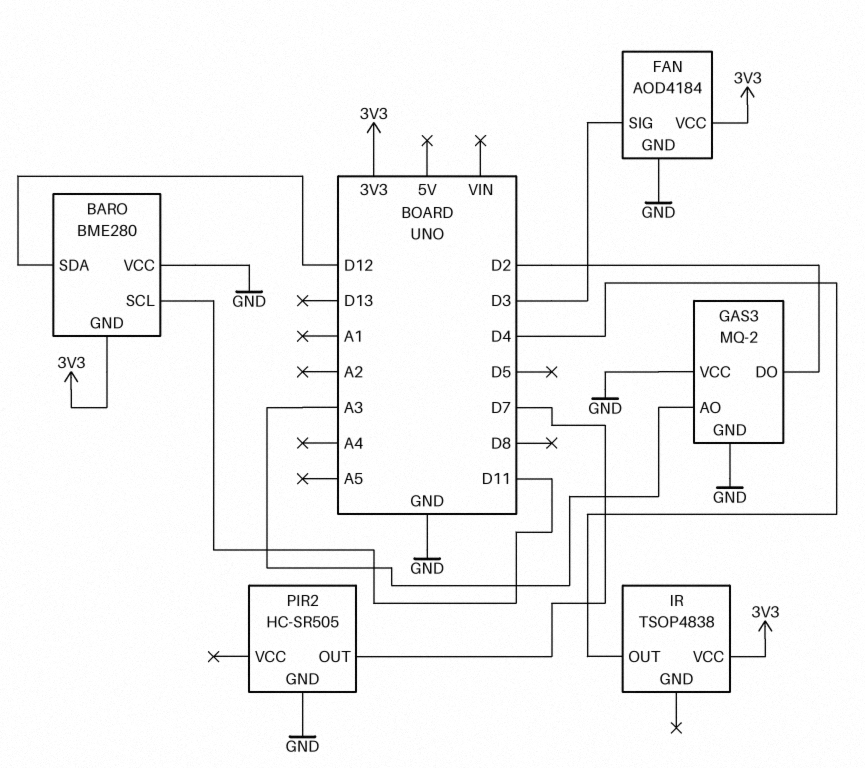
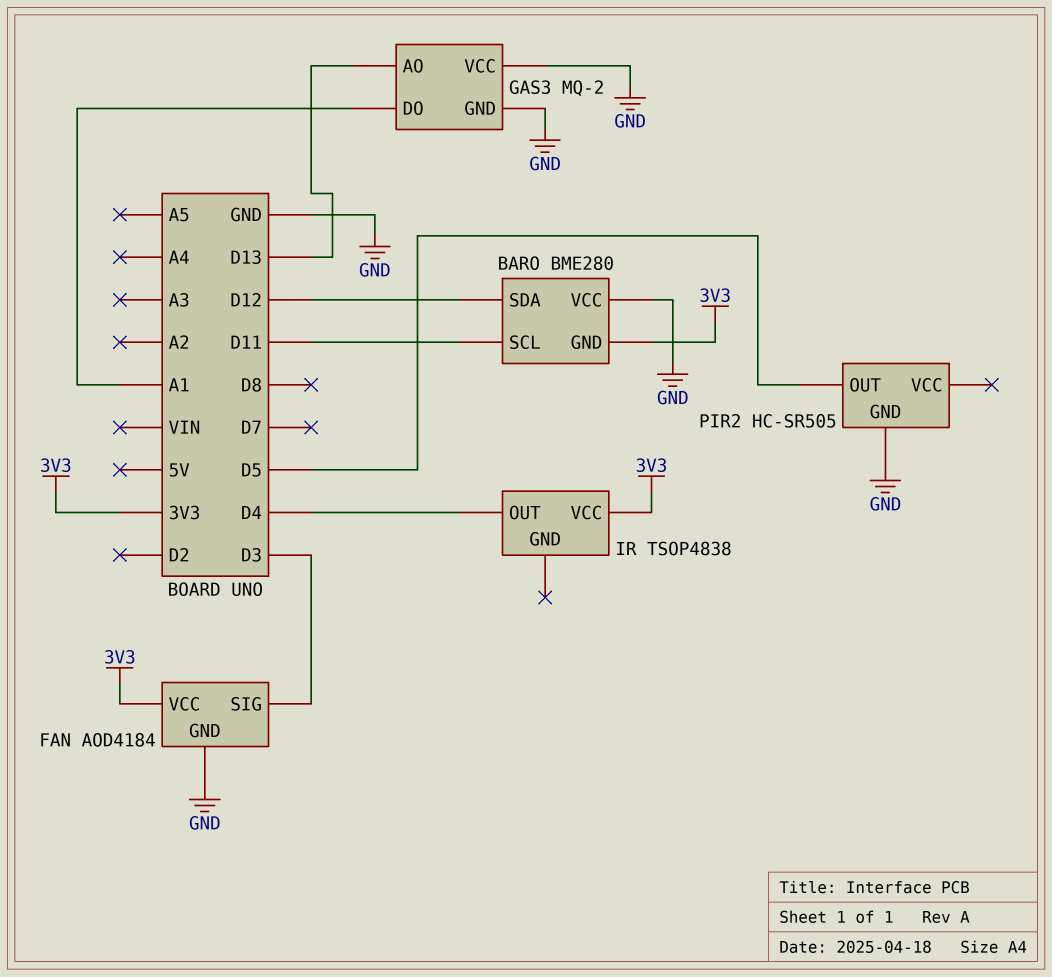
GAS3 pin AO: A3 -> D13
GAS3 pin DO: D2 -> A1
PIR2 pin OUT: D7 -> D5

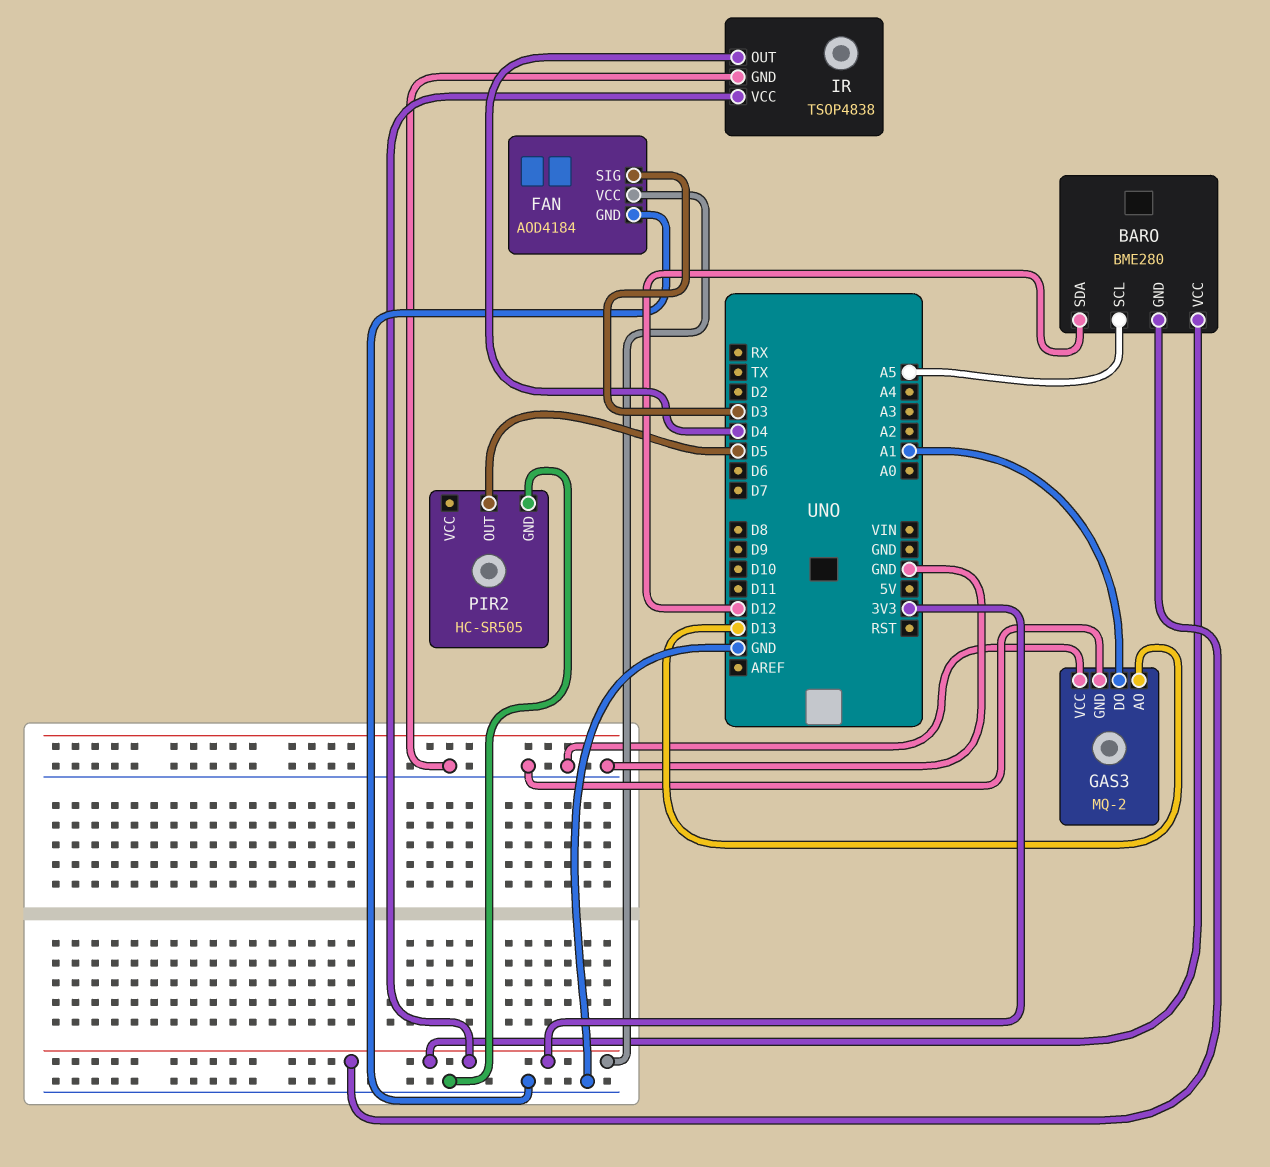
BARO pin SCL: D11 -> A5
BARO pin VCC: GND -> 3V3
IR pin GND: none -> GND

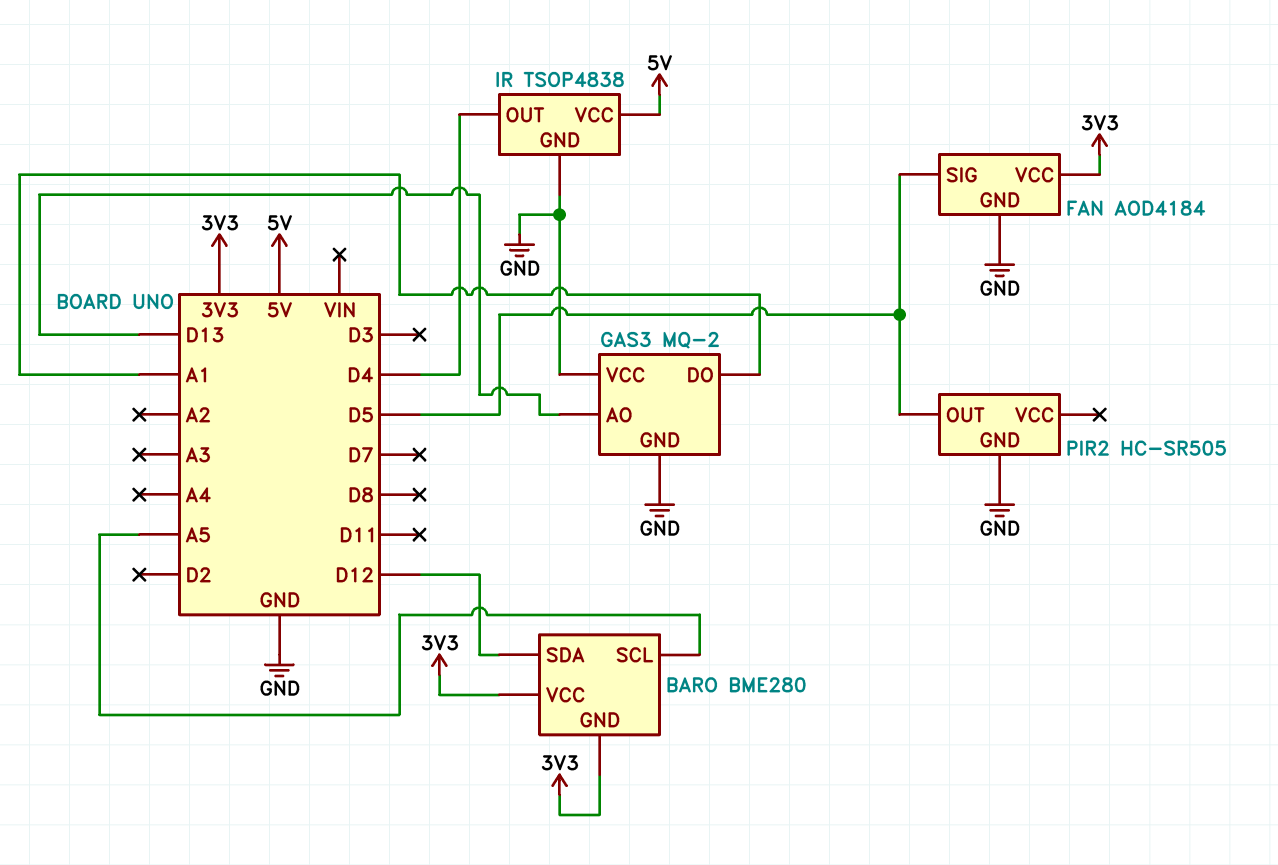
FAN pin SIG: D3 -> D5
IR pin VCC: 3V3 -> 5V

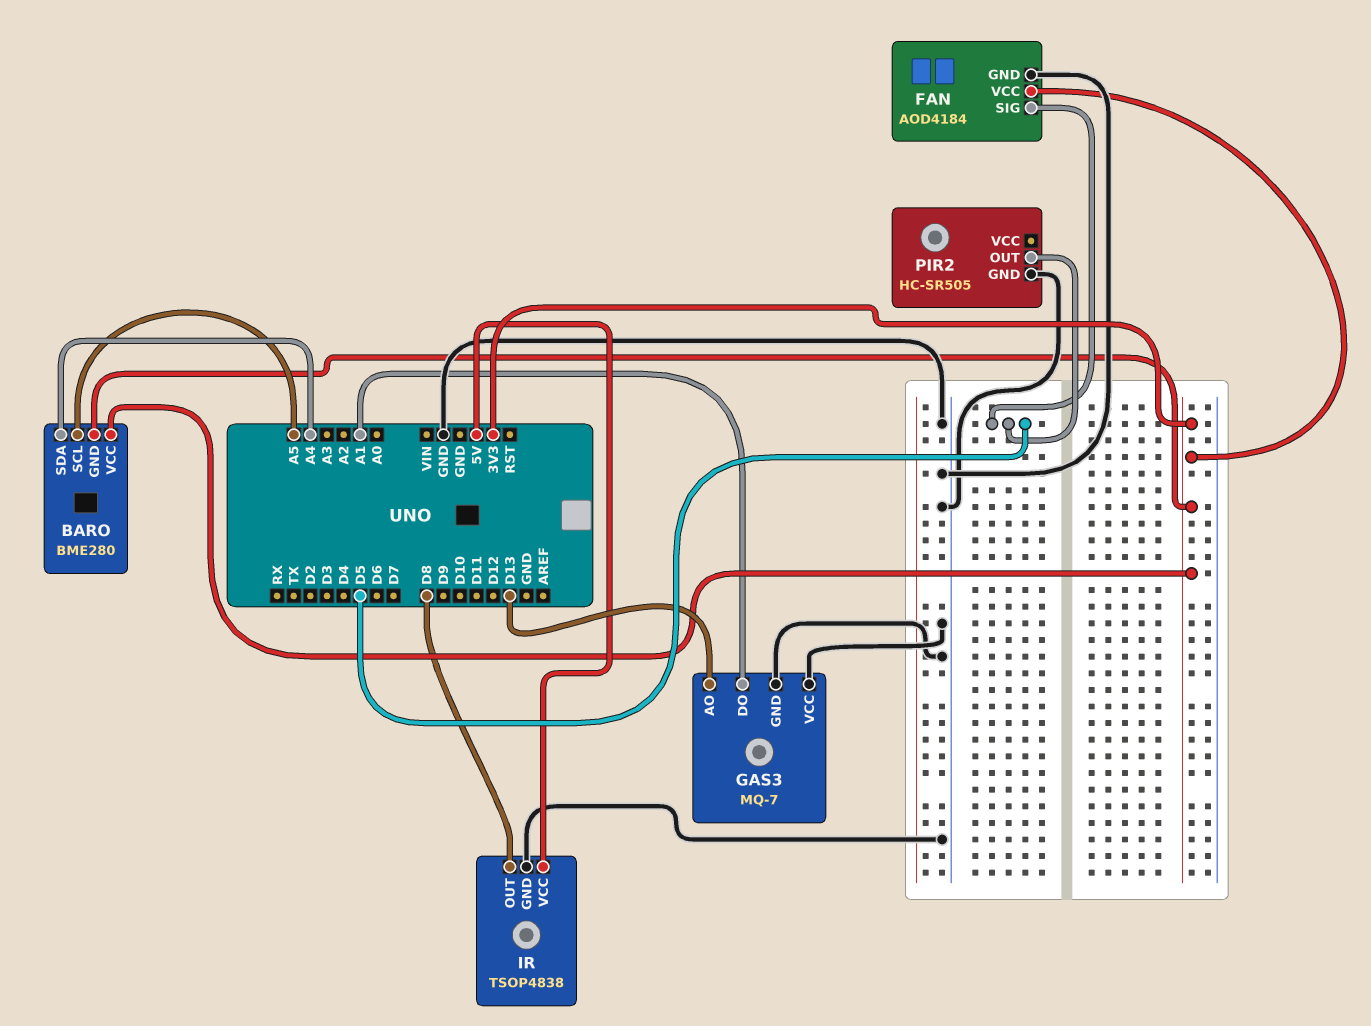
BARO pin SDA: D12 -> A4
GAS3: MQ-2 -> MQ-7
IR pin OUT: D4 -> D8

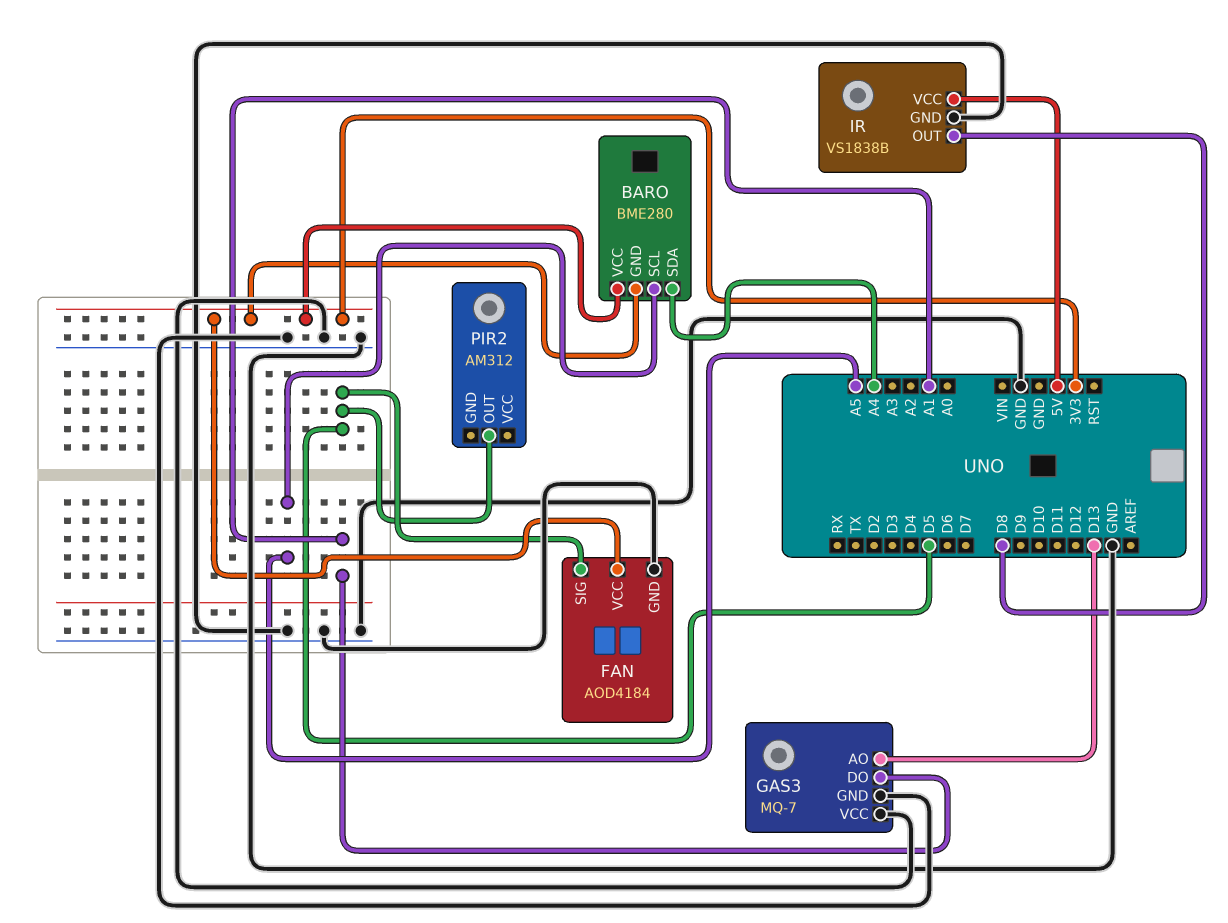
IR: TSOP4838 -> VS1838B
PIR2: HC-SR505 -> AM312
PIR2 pin GND: GND -> none

